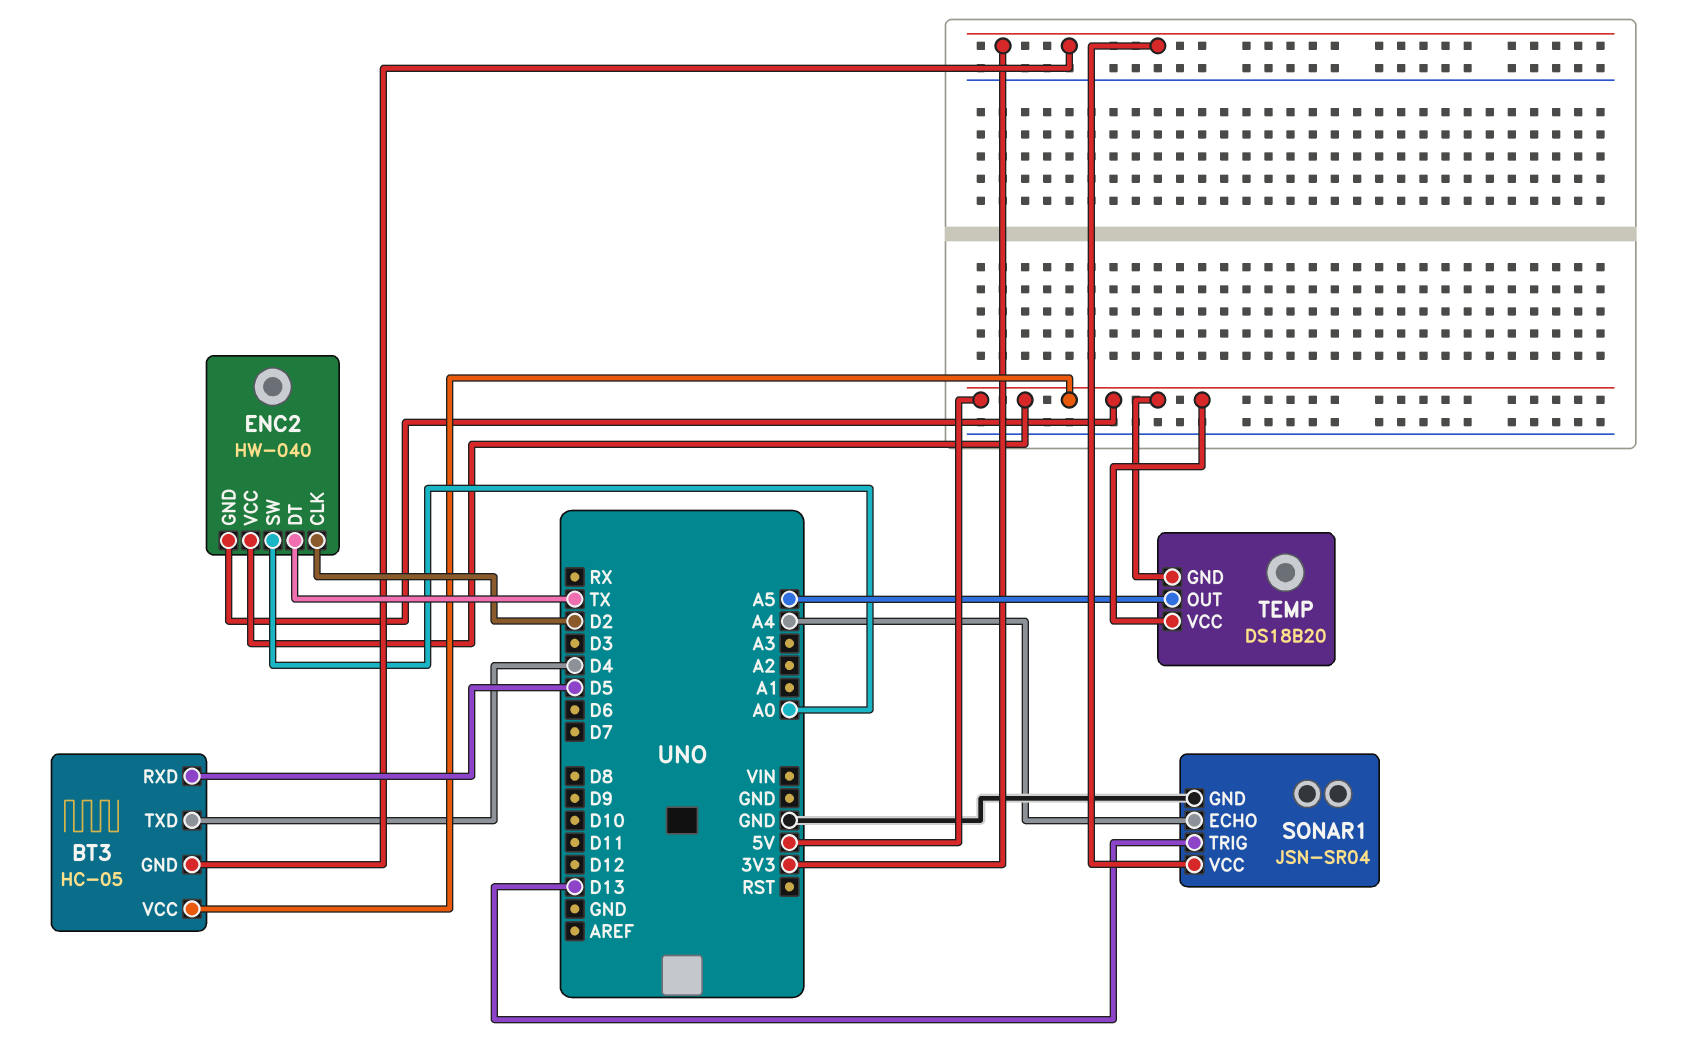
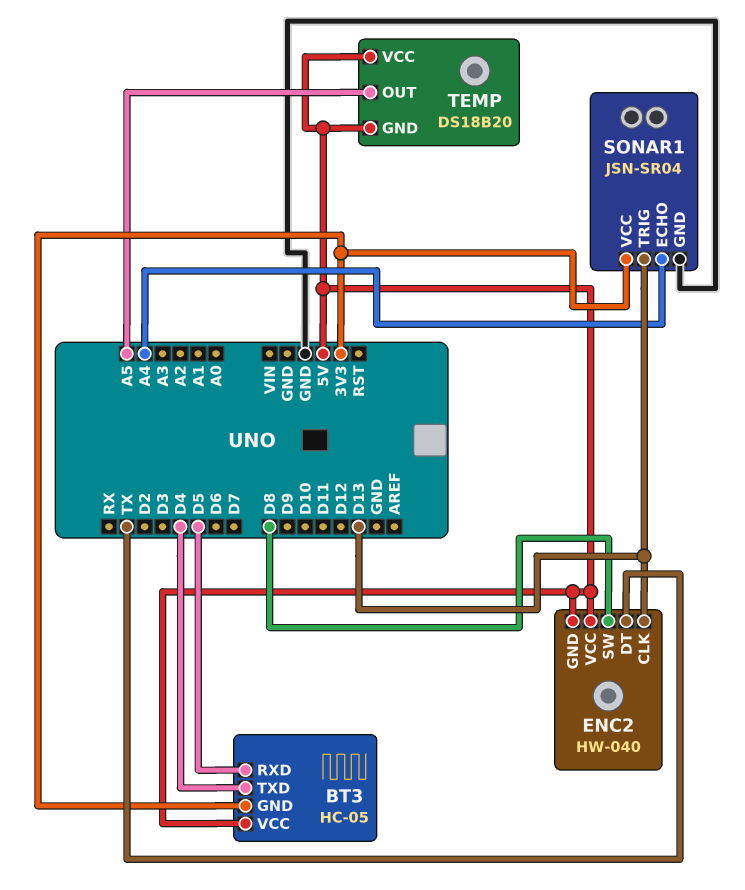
ENC2 pin CLK: D2 -> D13
ENC2 pin SW: A0 -> D8

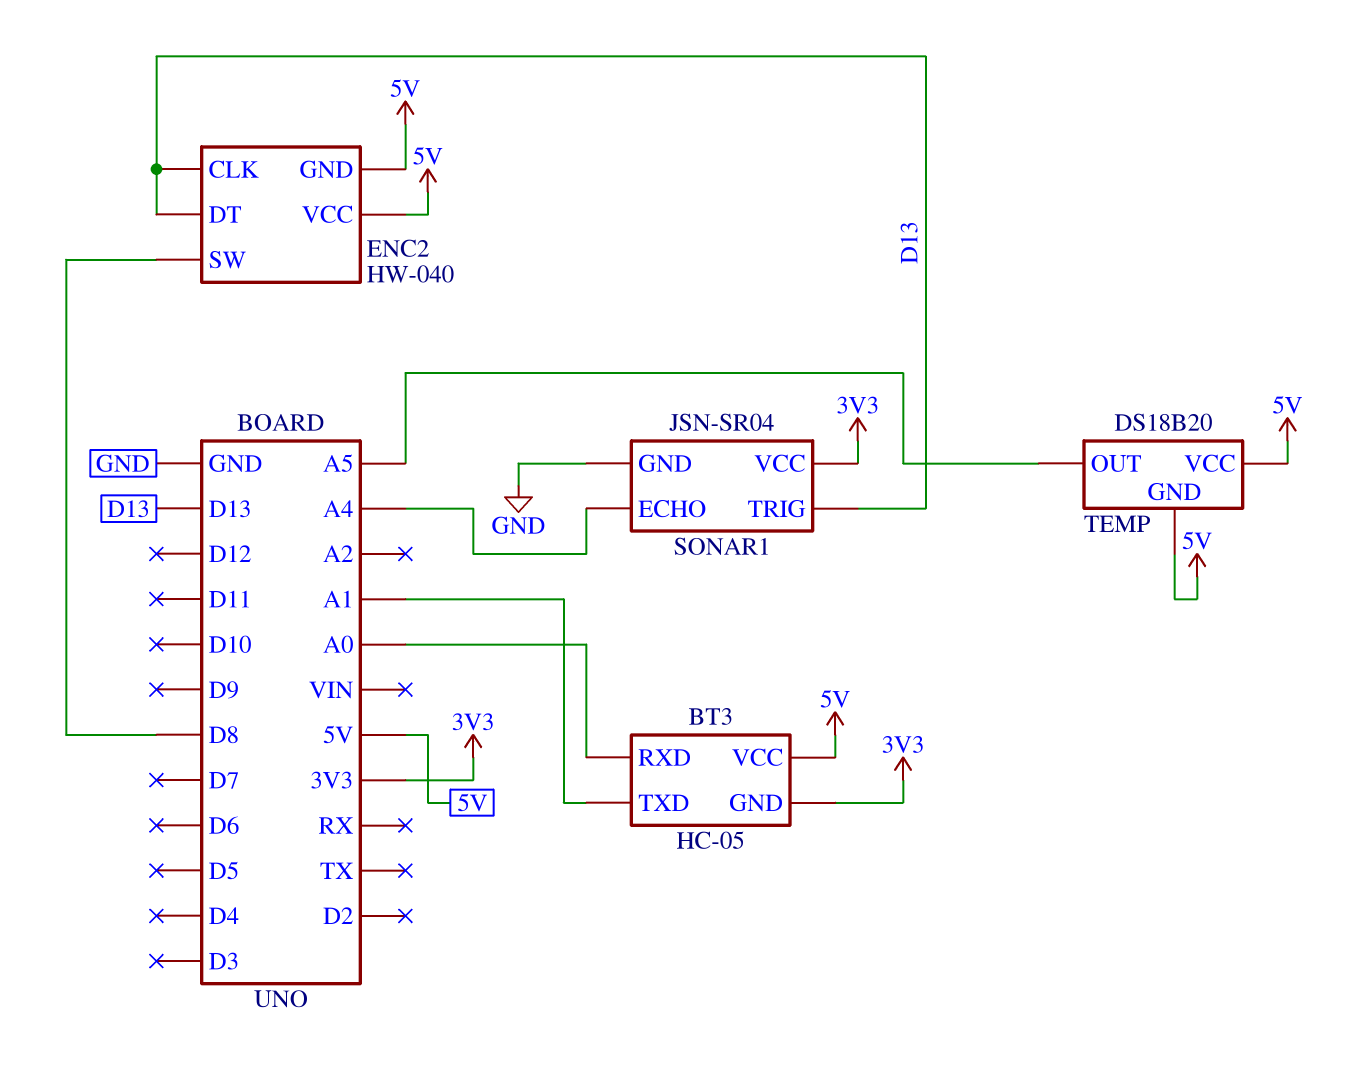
BT3 pin RXD: D5 -> A0
BT3 pin TXD: D4 -> A1
ENC2 pin DT: TX -> D13

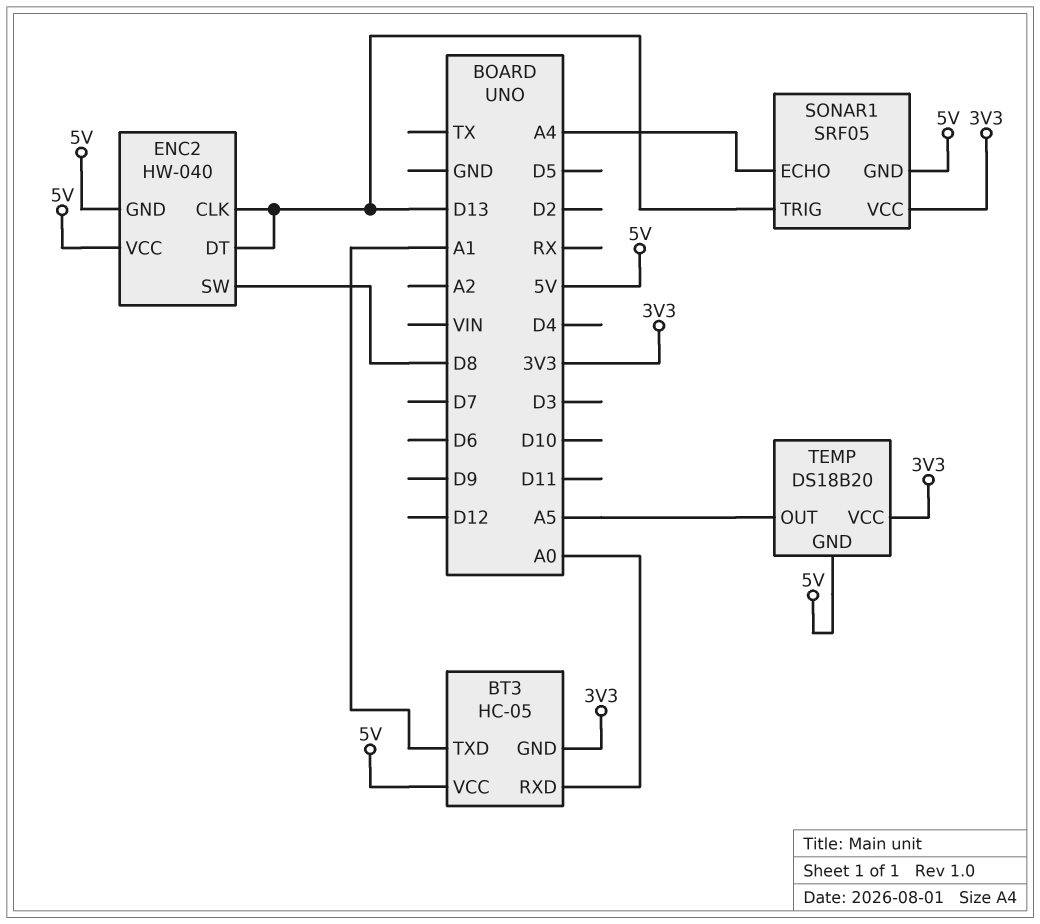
SONAR1: JSN-SR04 -> SRF05
SONAR1 pin GND: GND -> 5V
TEMP pin VCC: 5V -> 3V3

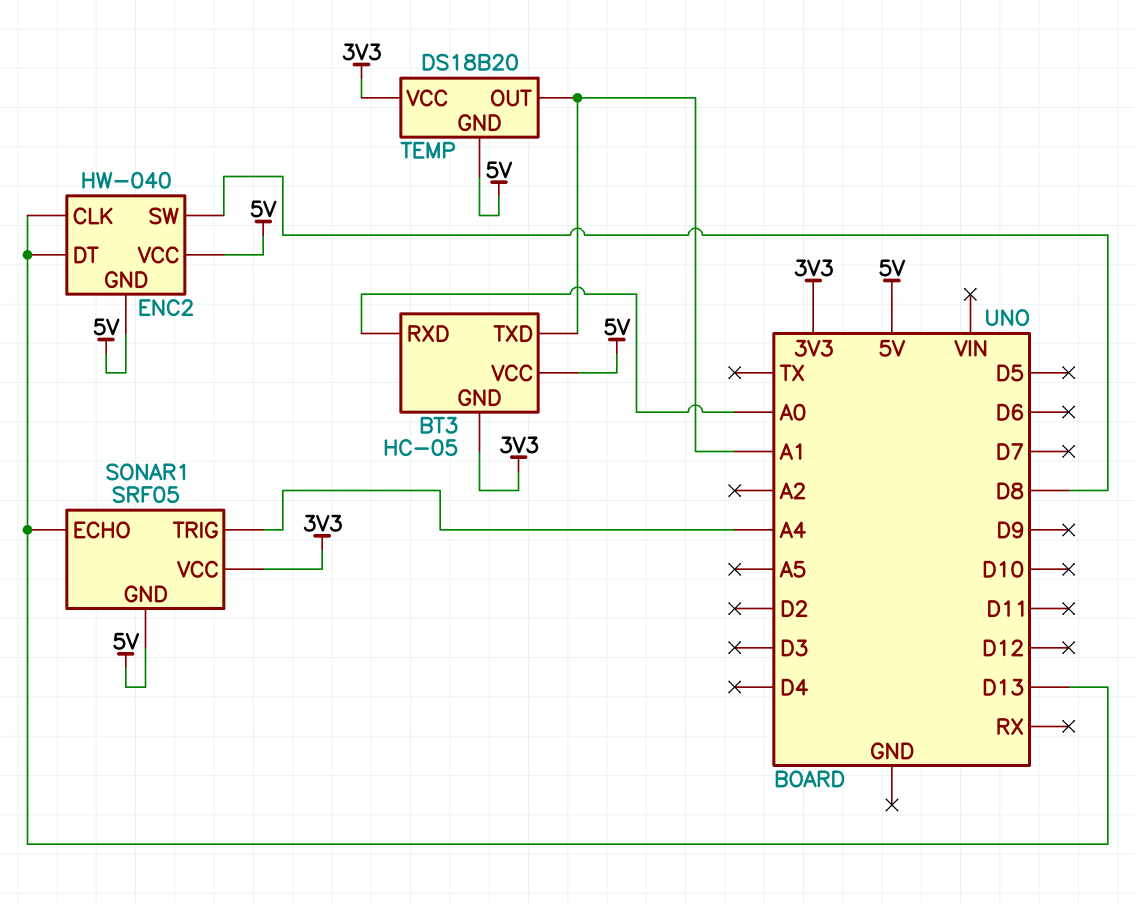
SONAR1 pin ECHO: A4 -> D13
SONAR1 pin TRIG: D13 -> A4
TEMP pin OUT: A5 -> A1

